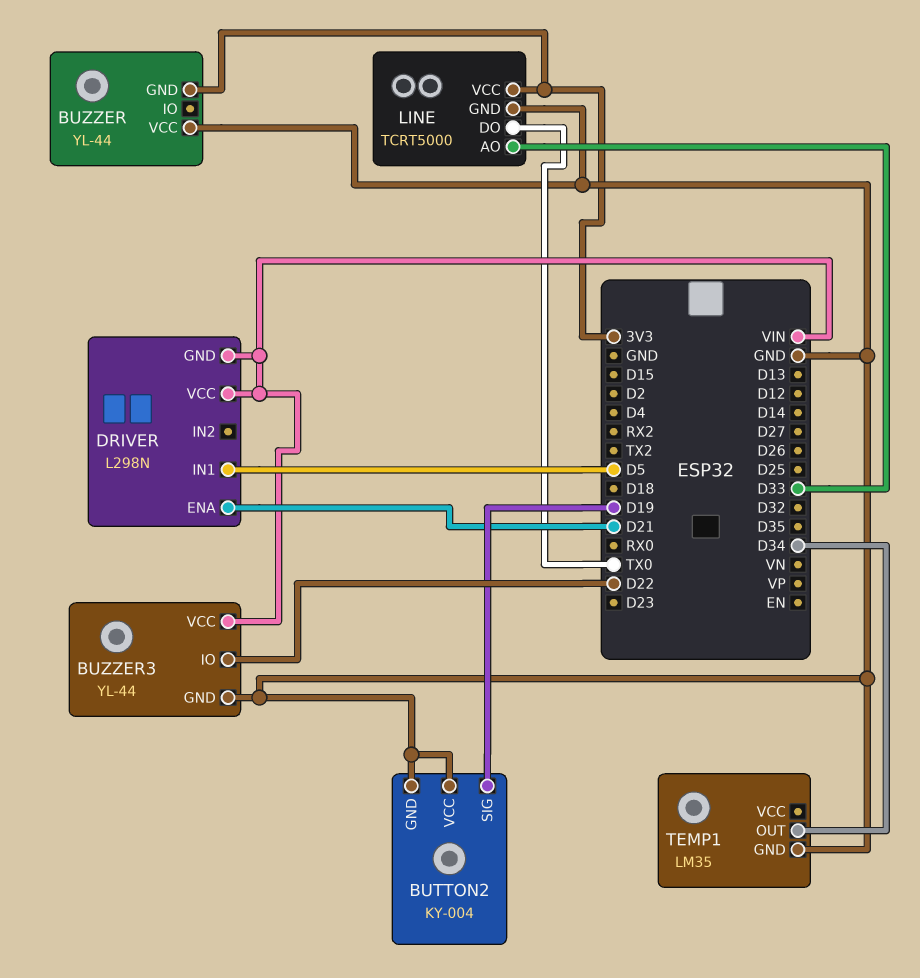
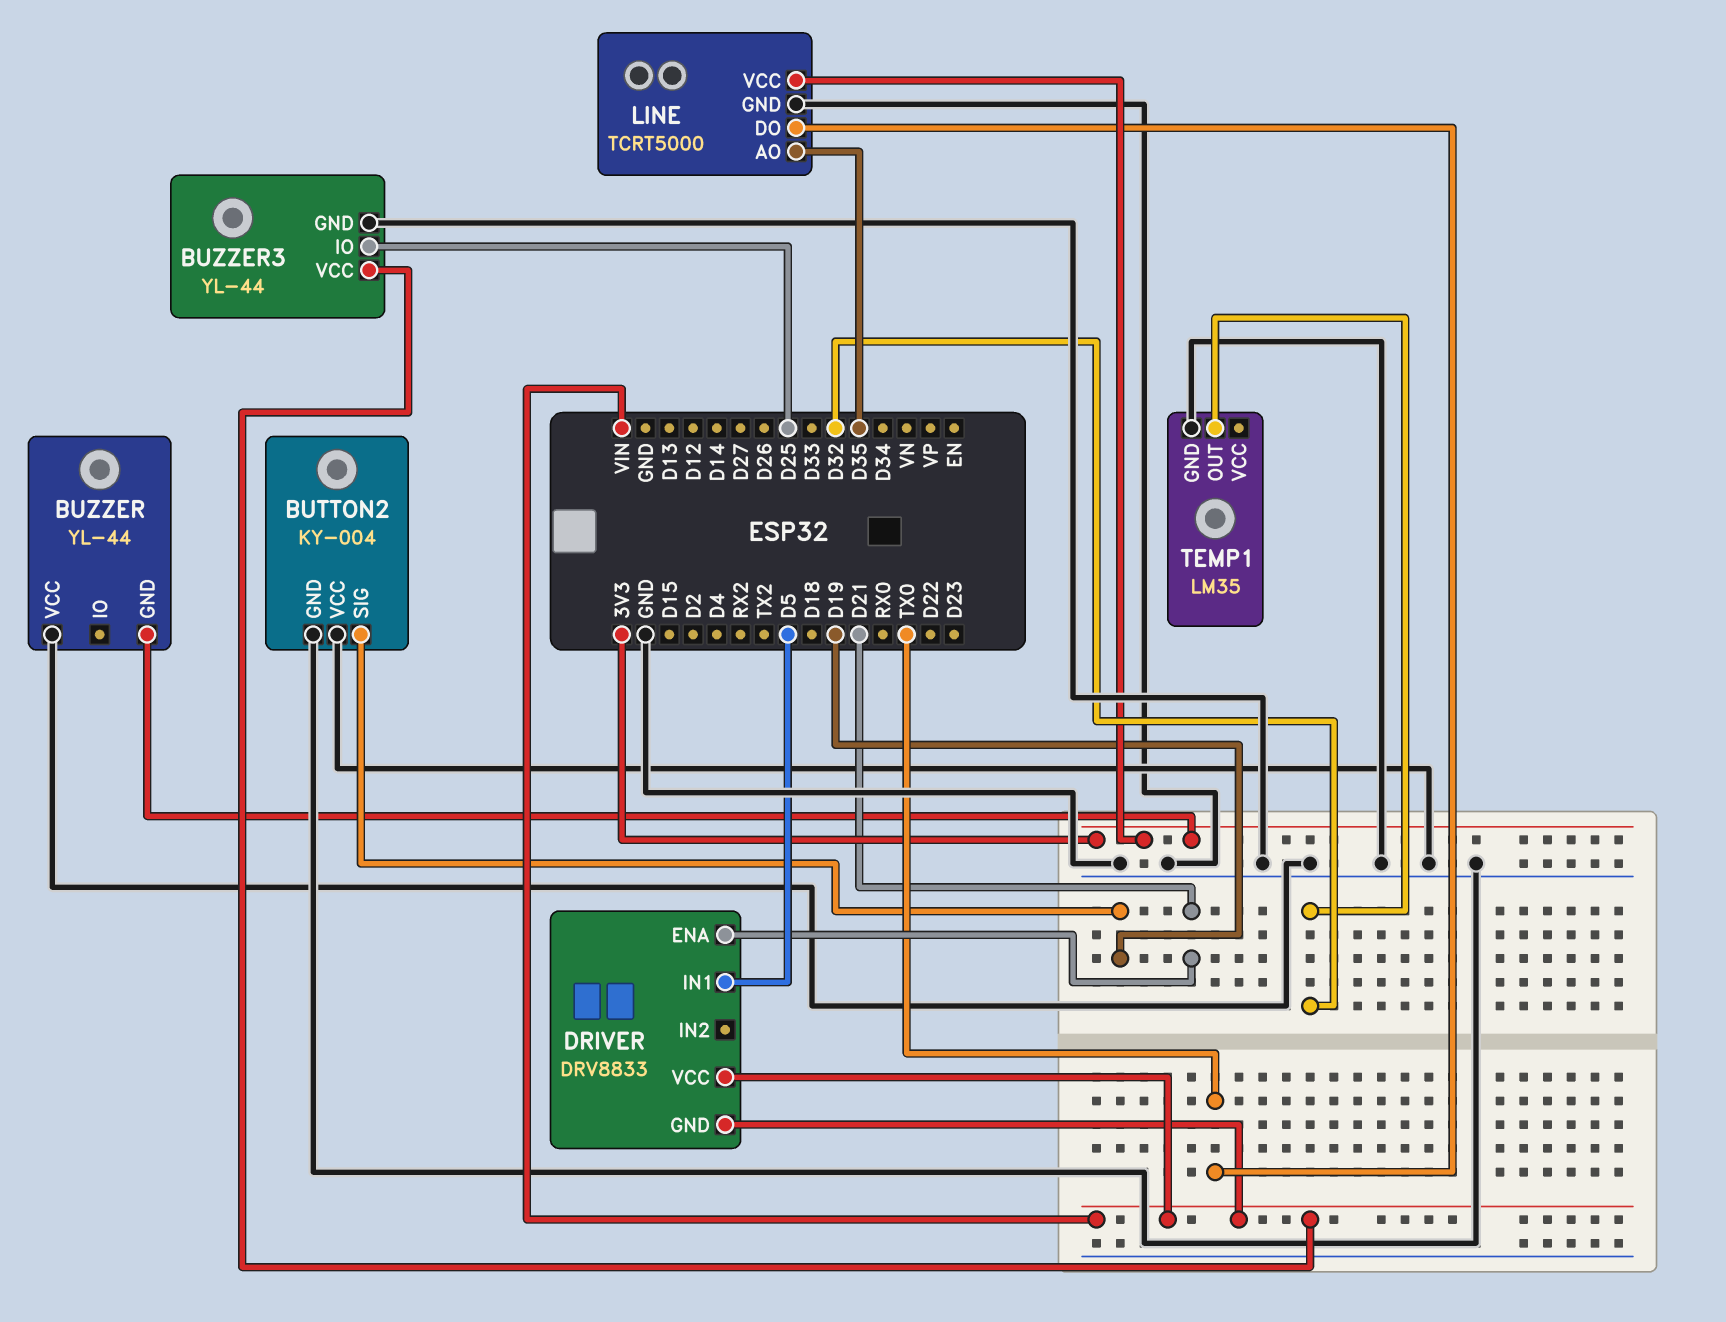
BUZZER3 pin IO: D22 -> D25
DRIVER: L298N -> DRV8833
LINE pin AO: D33 -> D35
TEMP1 pin OUT: D34 -> D32

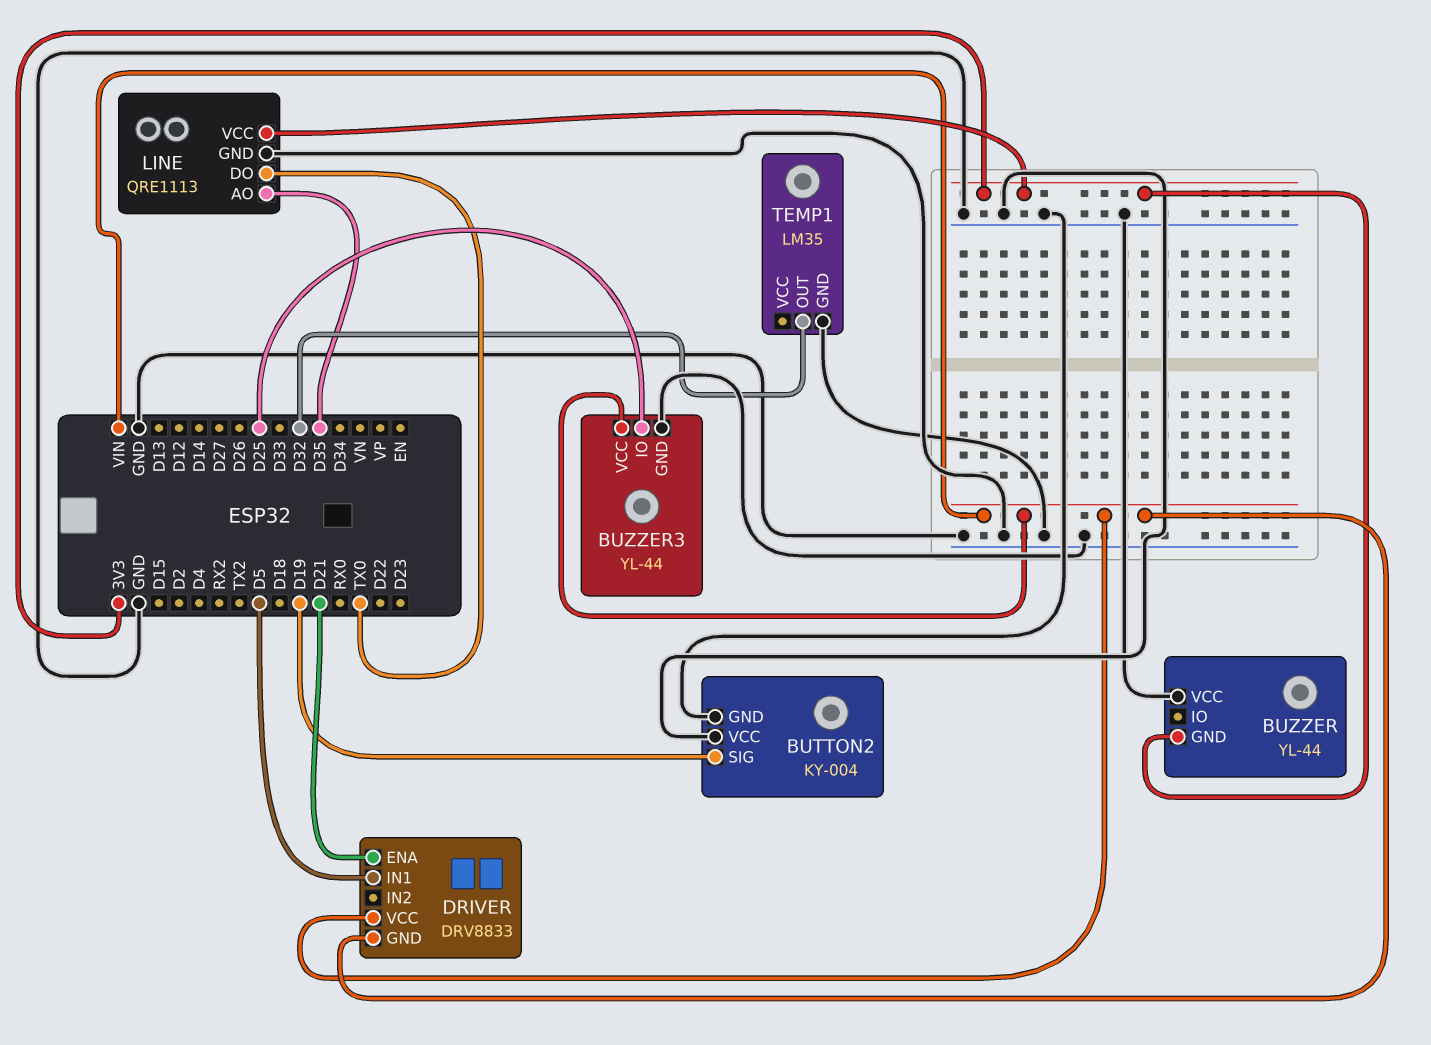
LINE: TCRT5000 -> QRE1113

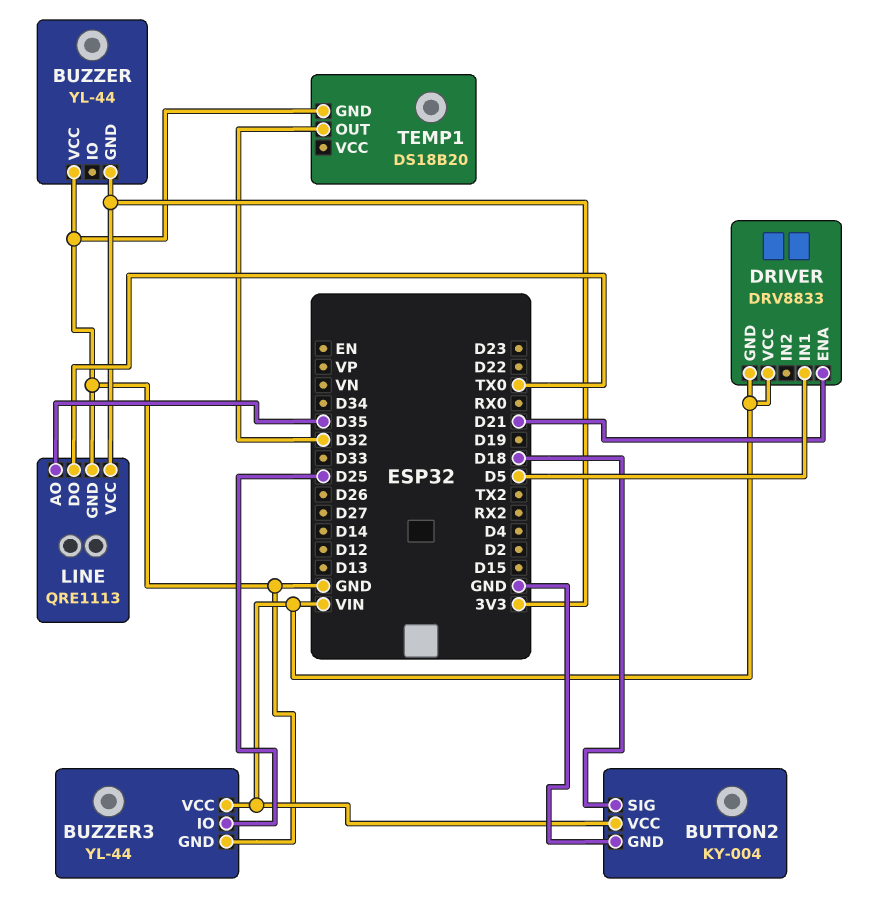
BUTTON2 pin SIG: D19 -> D18
BUTTON2 pin VCC: GND -> VIN
TEMP1: LM35 -> DS18B20

